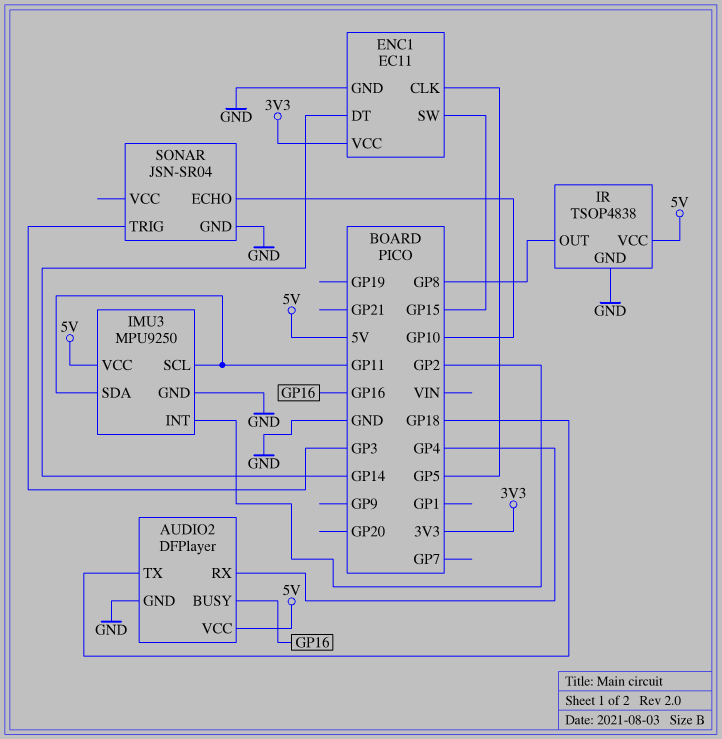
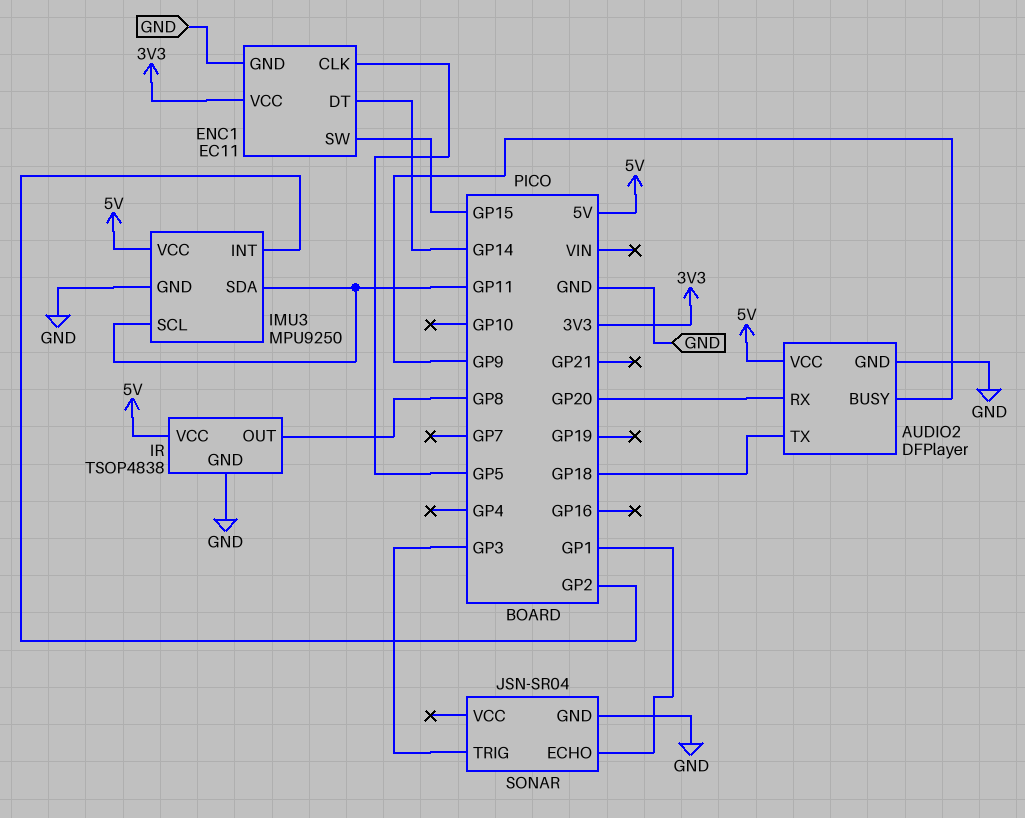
AUDIO2 pin BUSY: GP16 -> GP9
AUDIO2 pin RX: GP4 -> GP20
SONAR pin ECHO: GP10 -> GP1

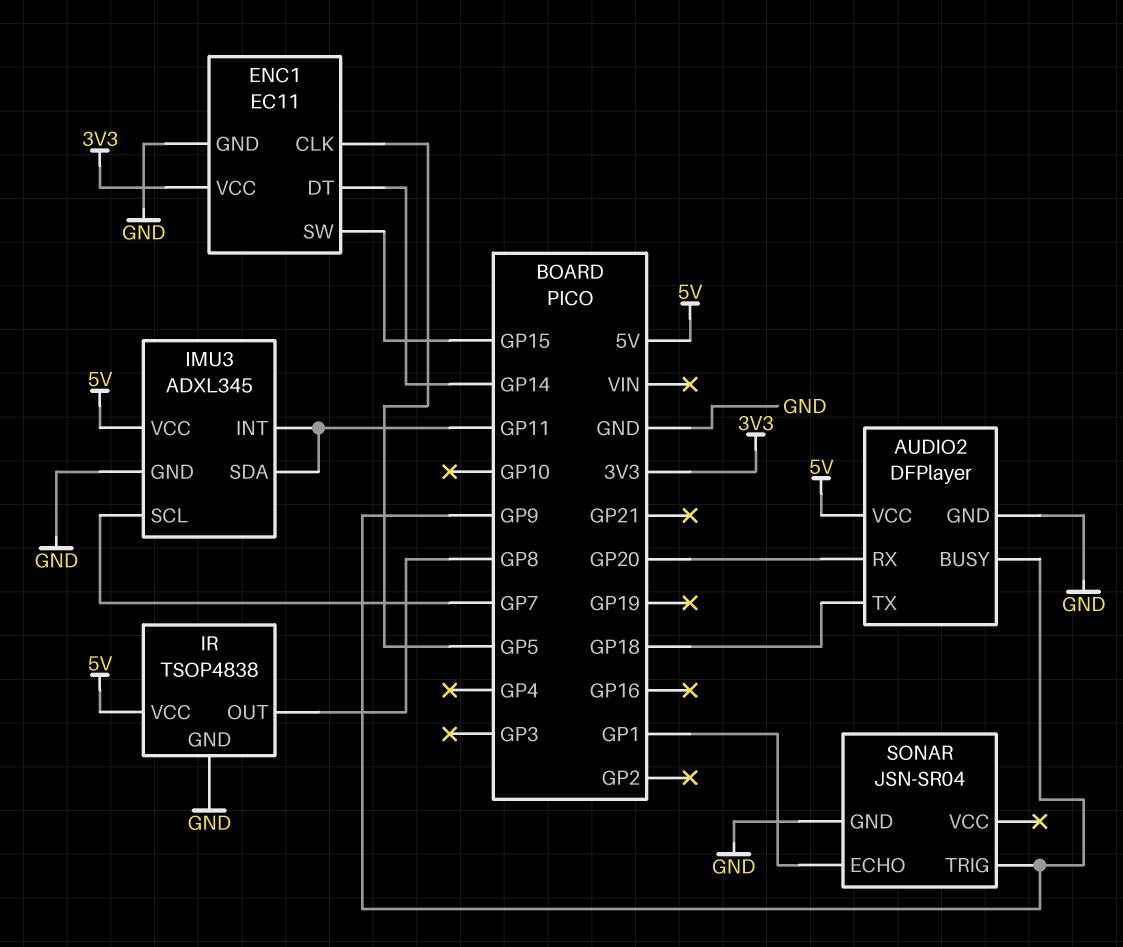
IMU3: MPU9250 -> ADXL345
IMU3 pin INT: GP2 -> GP11
IMU3 pin SCL: GP11 -> GP7
SONAR pin TRIG: GP3 -> GP9

